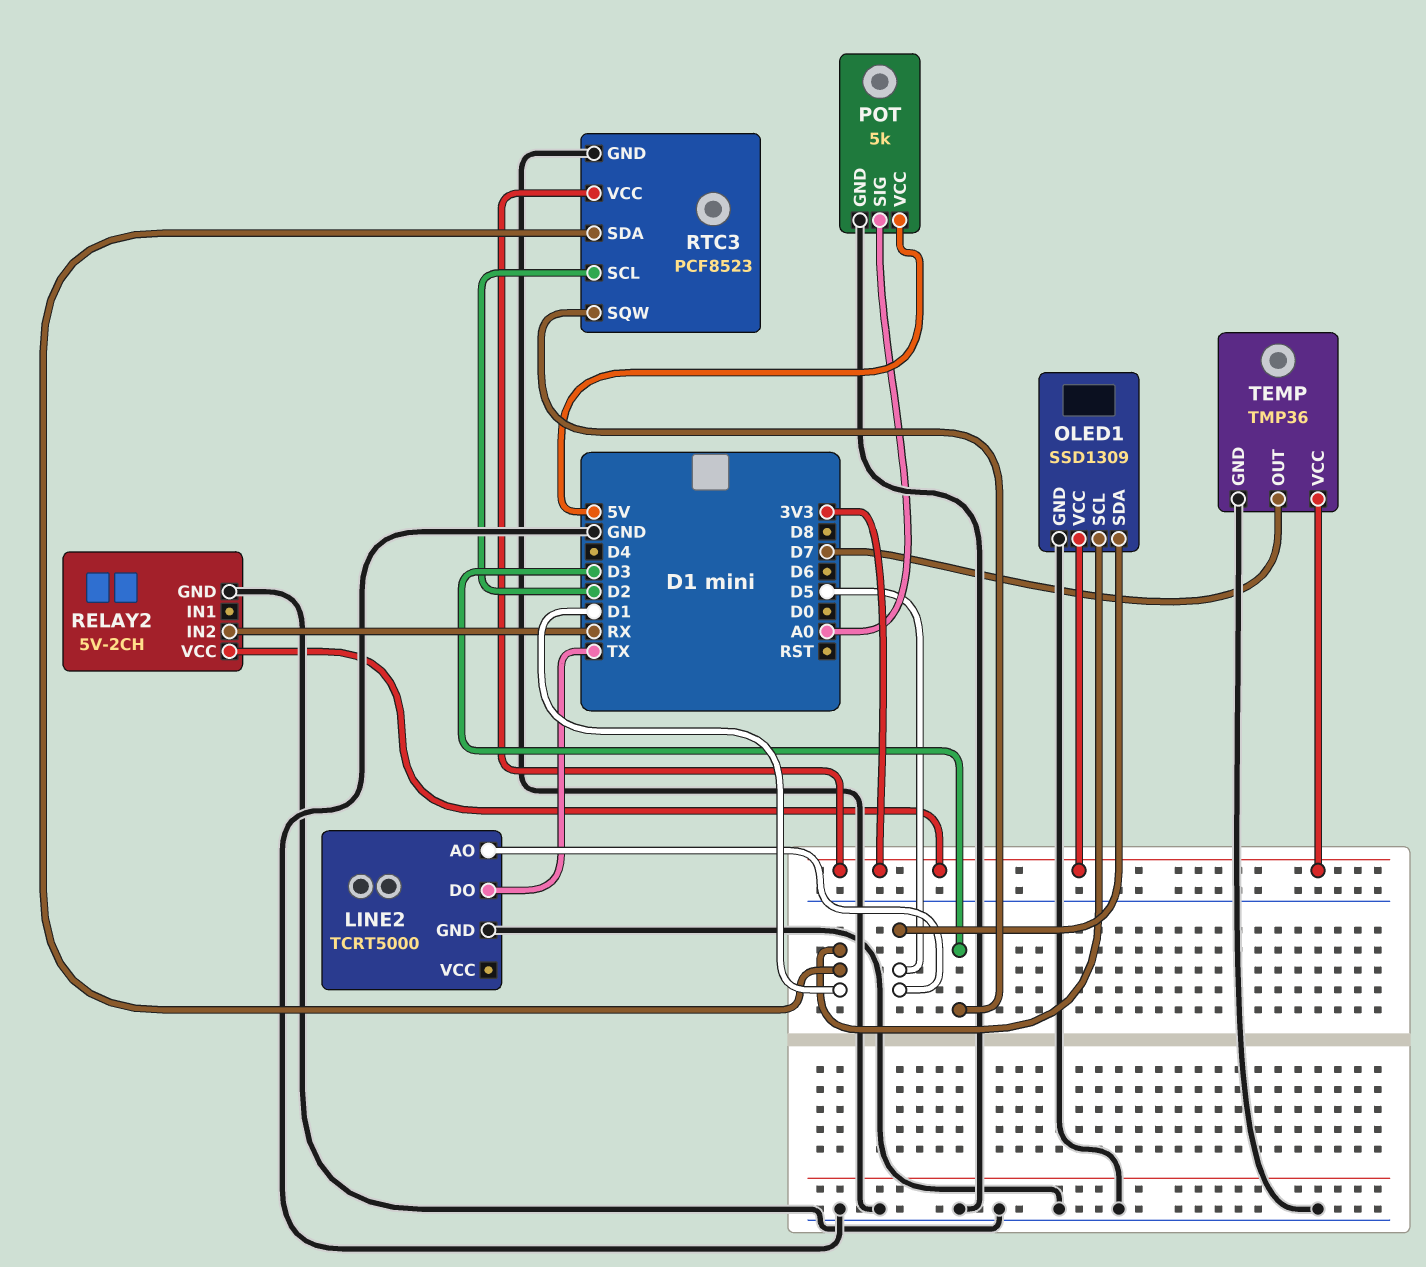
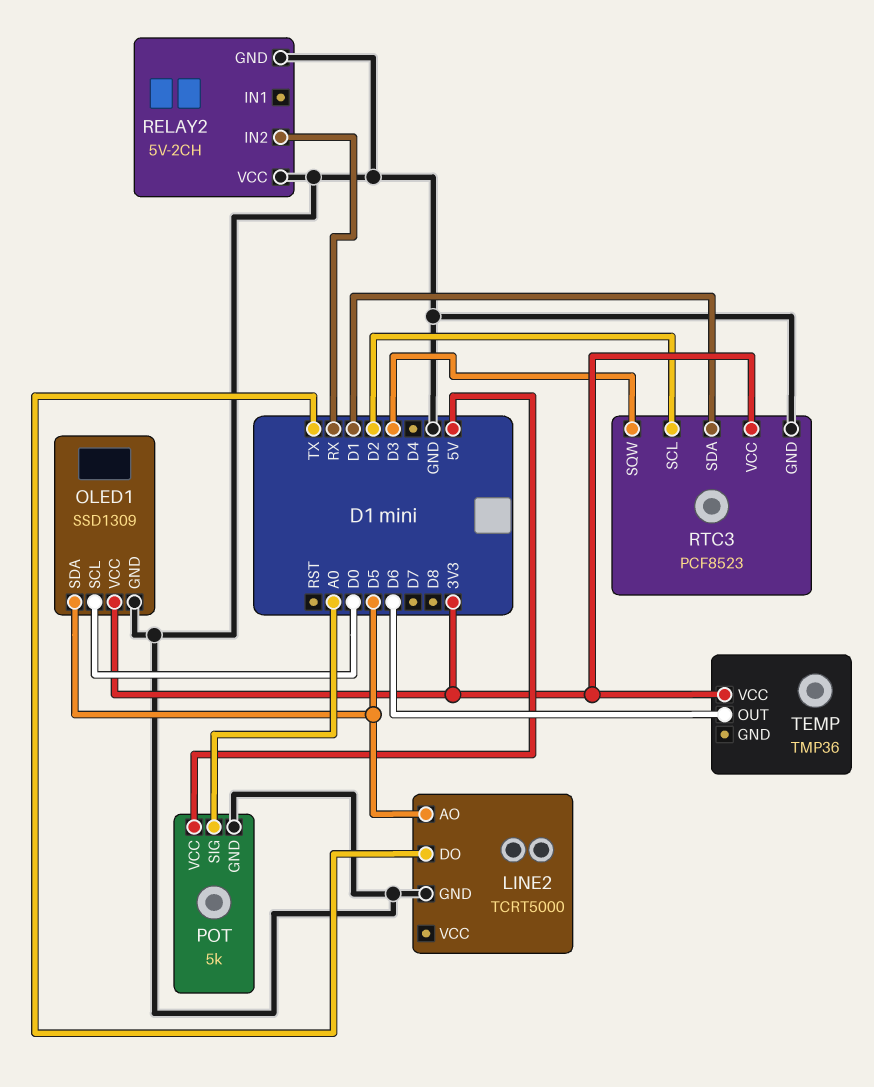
OLED1 pin SCL: D1 -> D0
RELAY2 pin VCC: 3V3 -> GND
TEMP pin GND: GND -> none
TEMP pin OUT: D7 -> D6

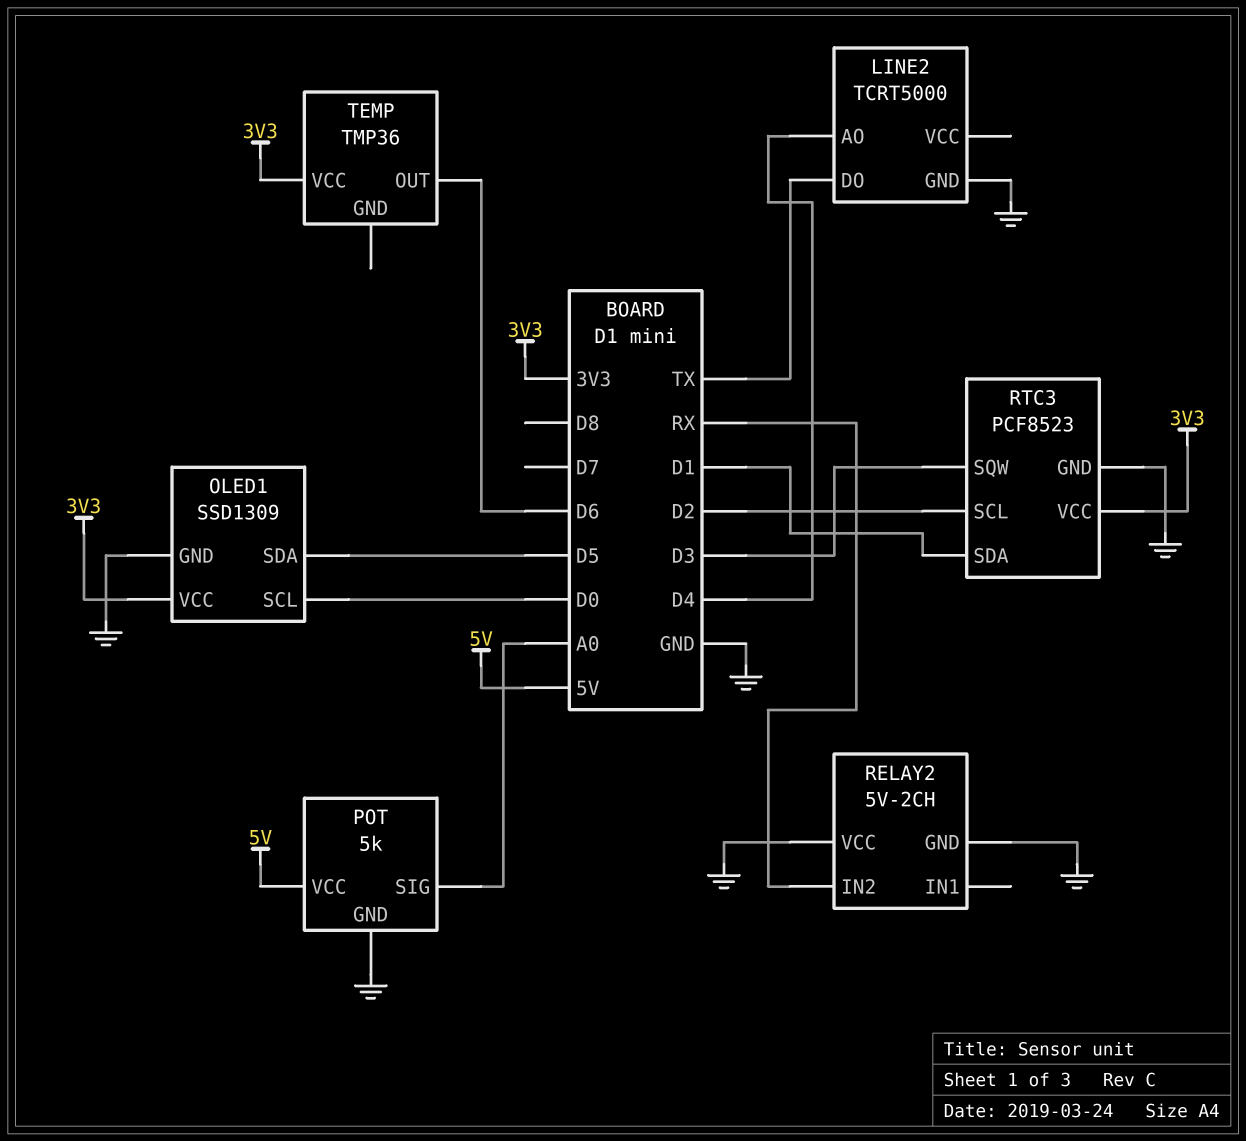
LINE2 pin AO: D5 -> D4

